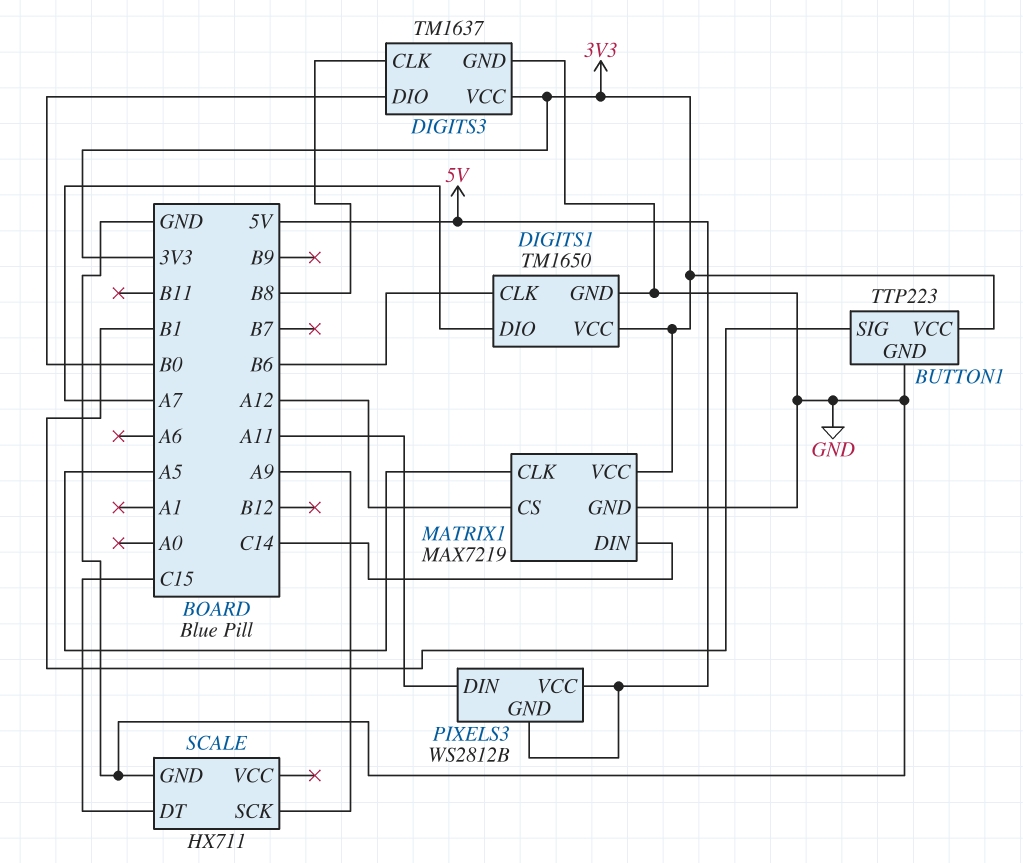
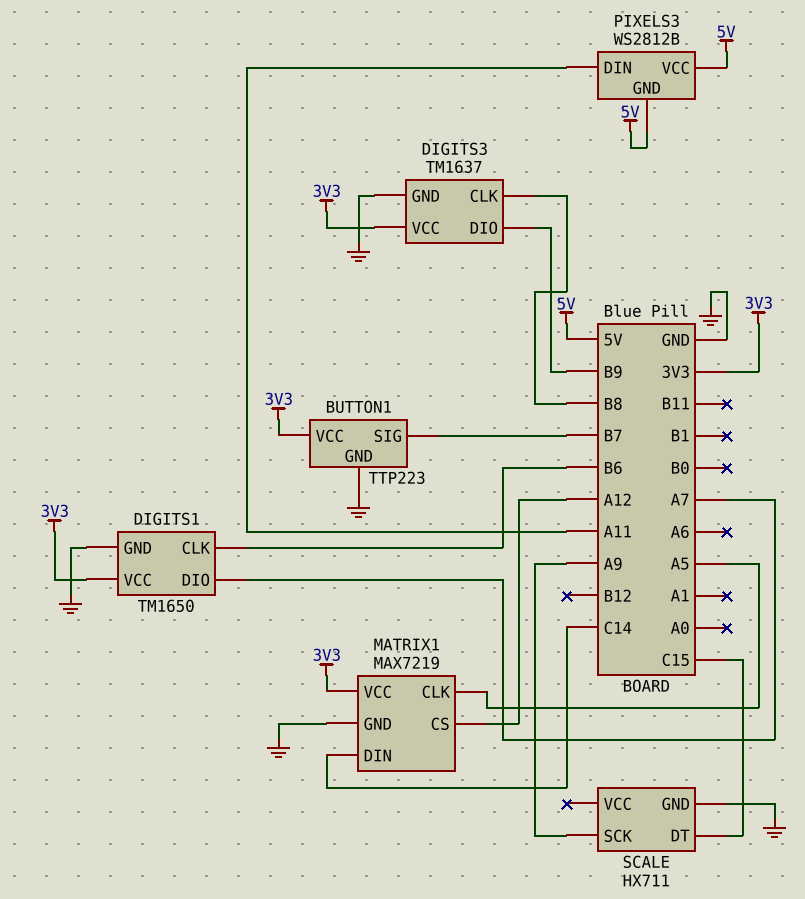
BUTTON1 pin SIG: B1 -> B7
DIGITS3 pin DIO: B0 -> B9

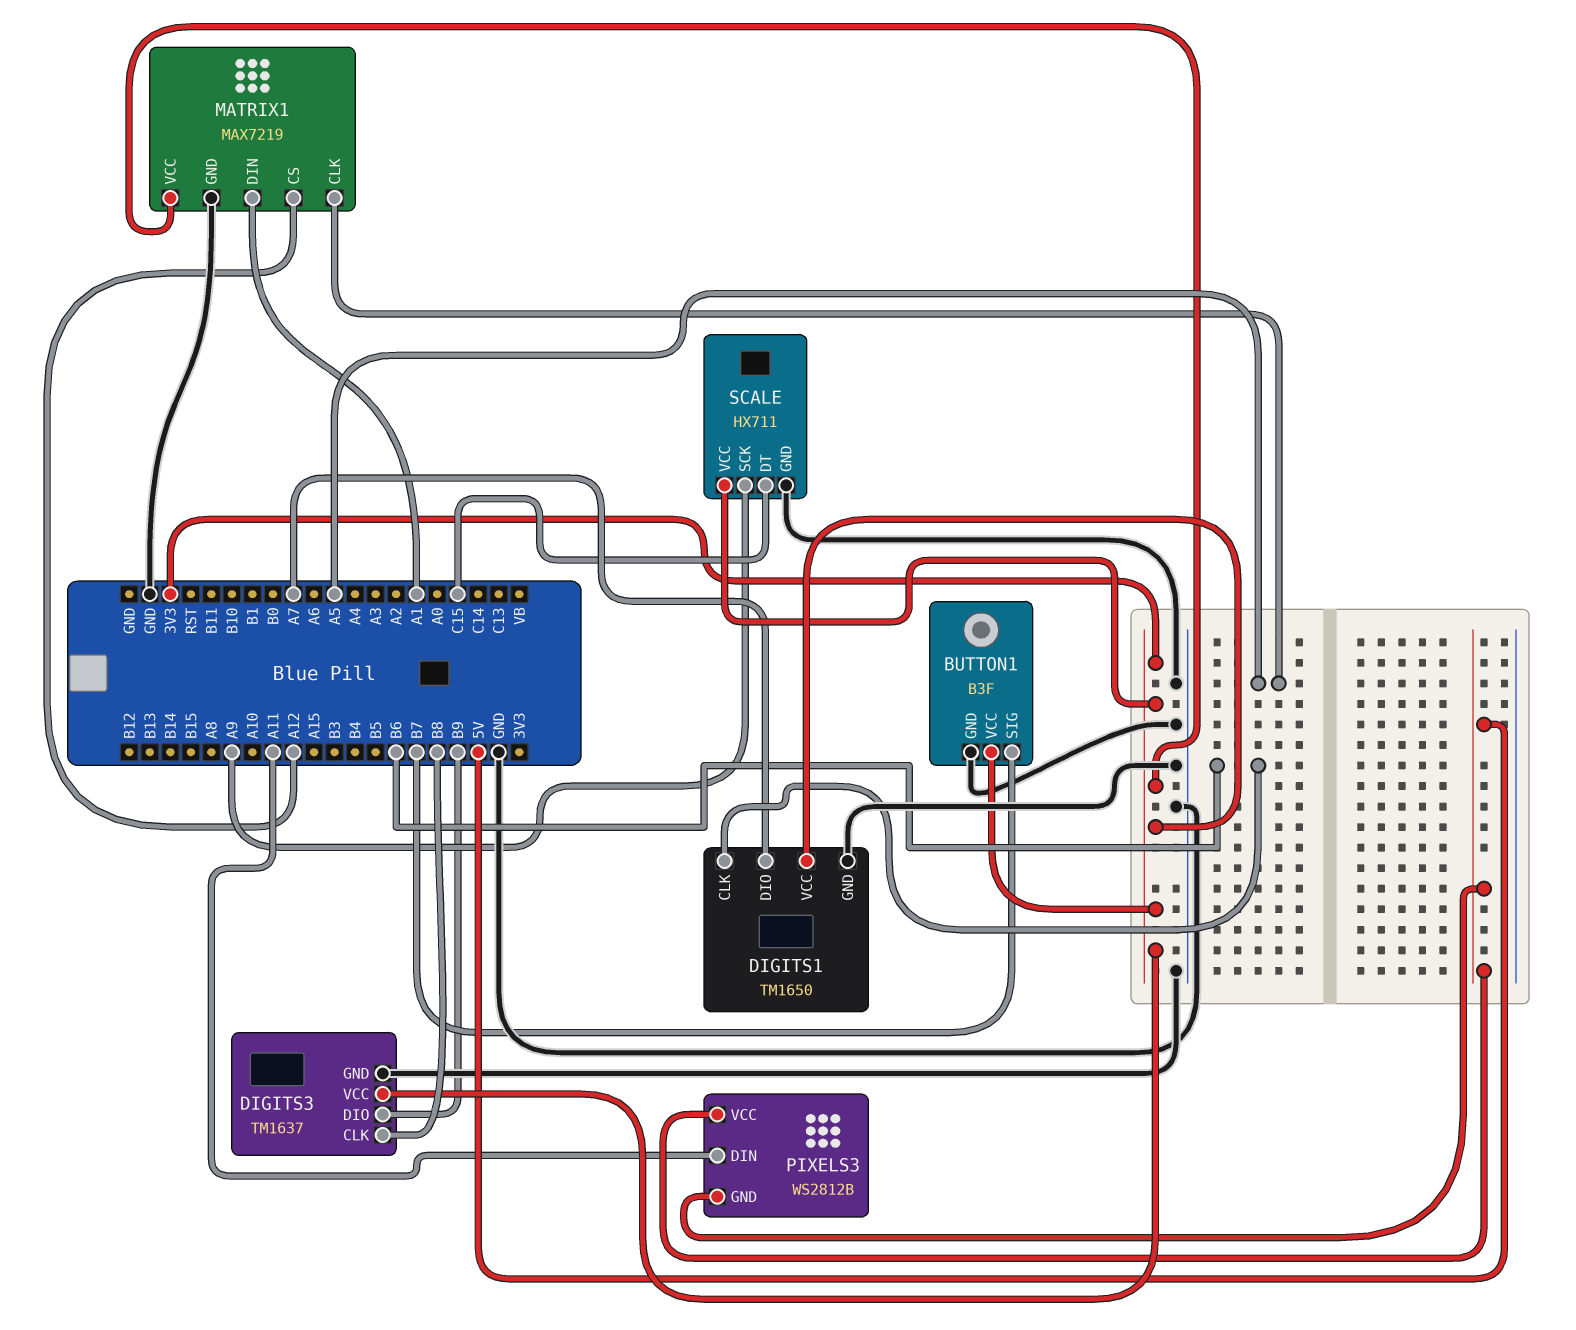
BUTTON1: TTP223 -> B3F
MATRIX1 pin DIN: C14 -> A1
SCALE pin VCC: none -> 3V3

